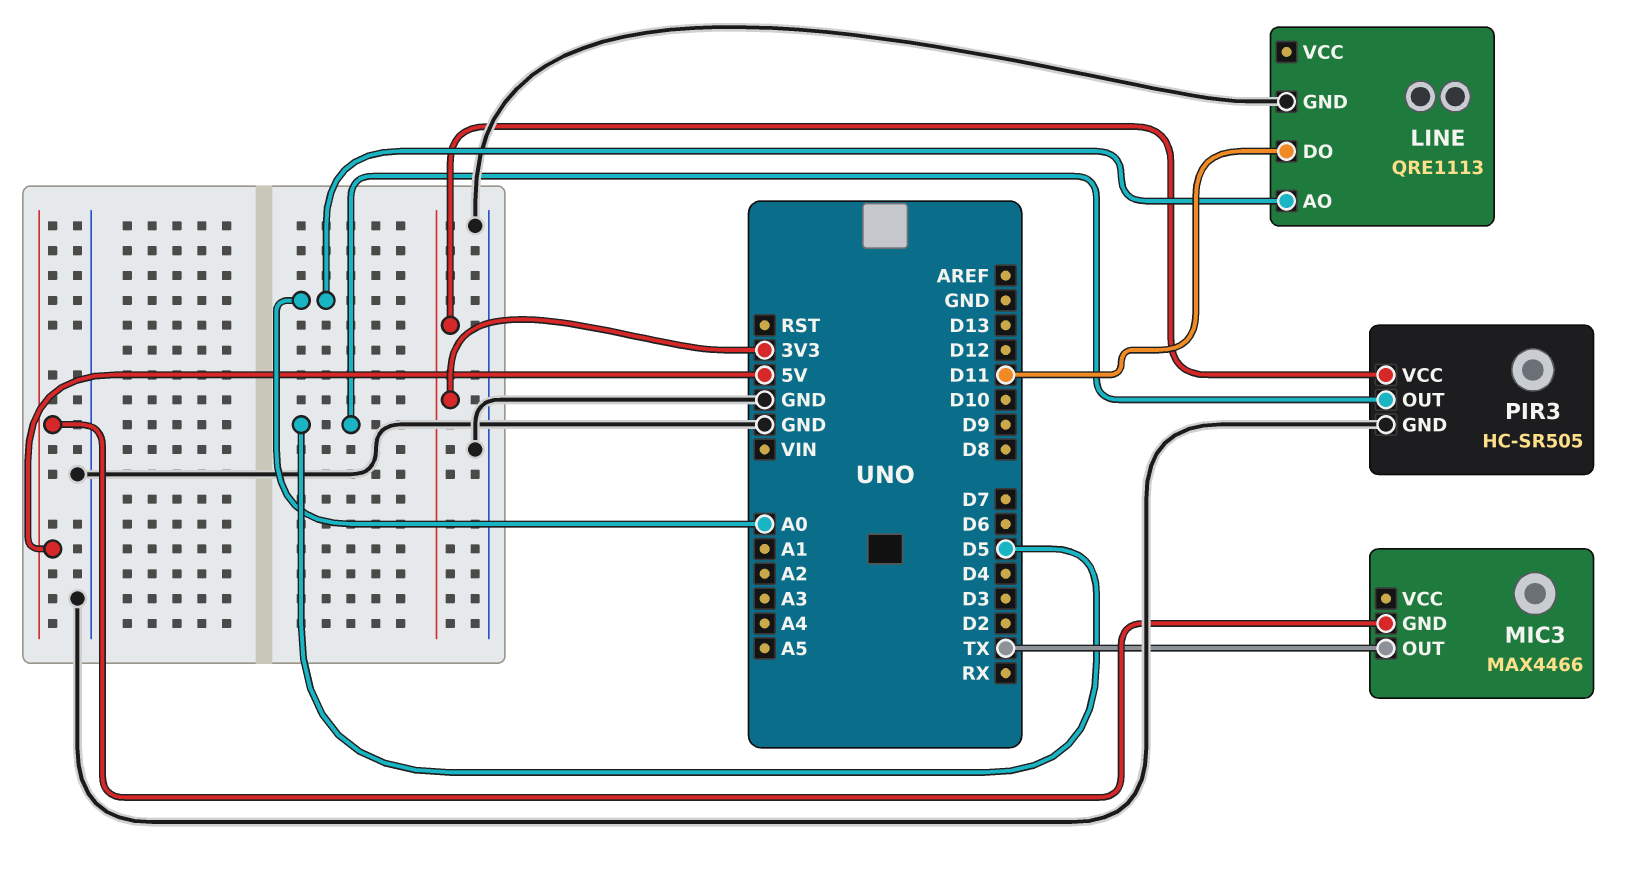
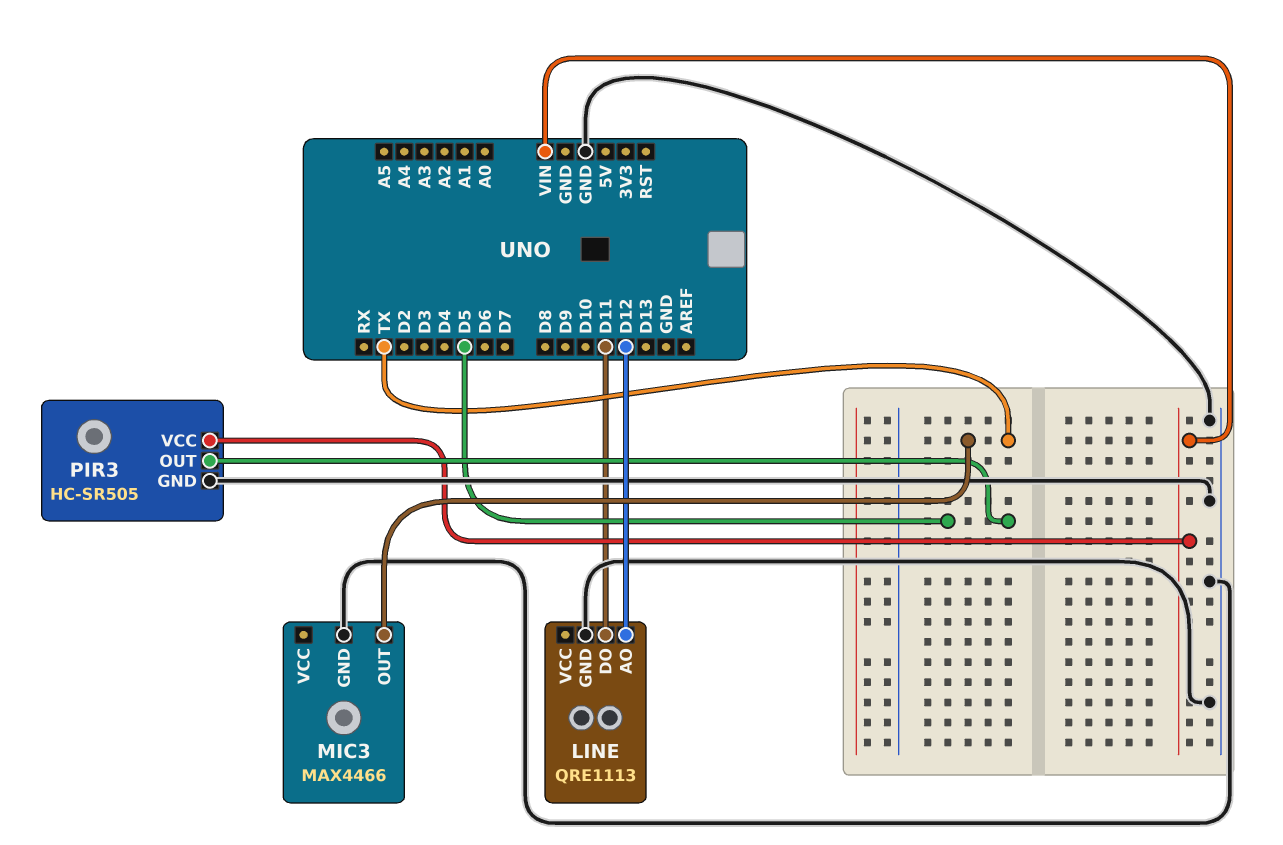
LINE pin AO: A0 -> D12
MIC3 pin GND: 5V -> GND
PIR3 pin VCC: 3V3 -> VIN

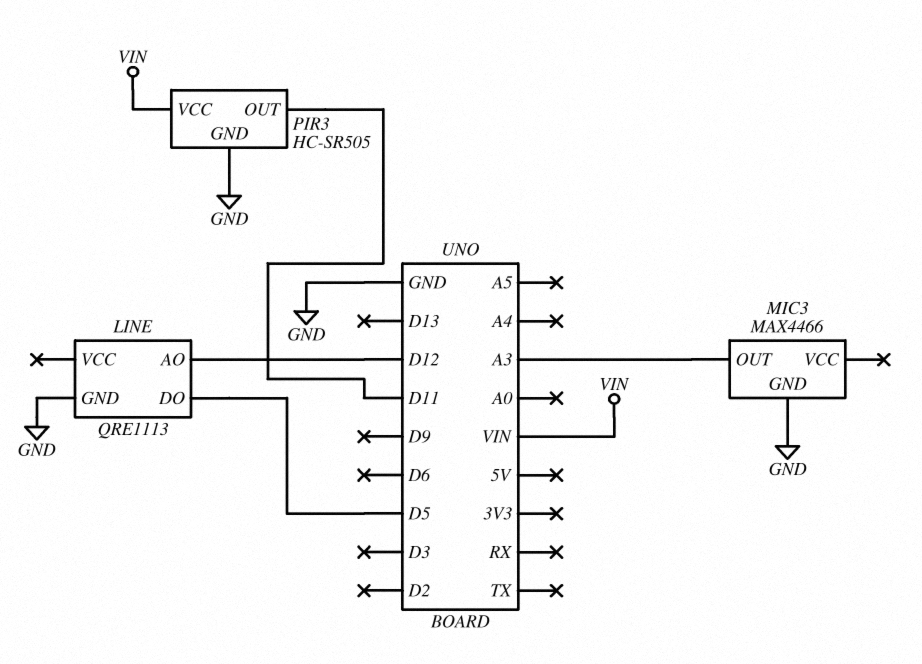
LINE pin DO: D11 -> D5
MIC3 pin OUT: TX -> A3
PIR3 pin OUT: D5 -> D11

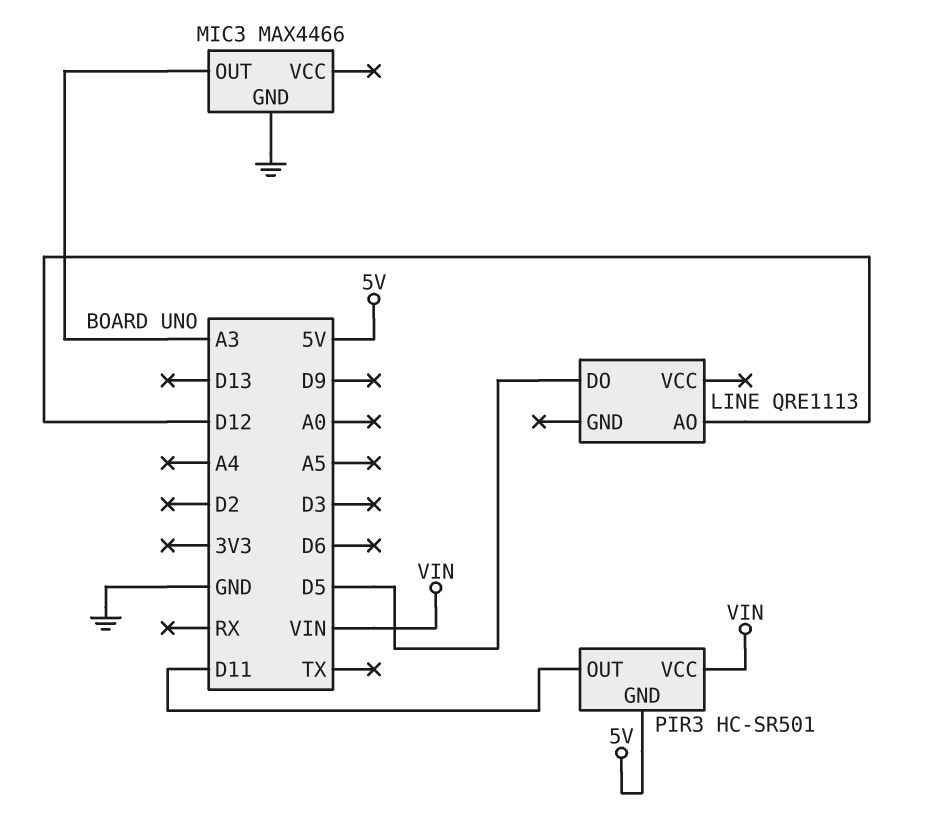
LINE pin GND: GND -> none
PIR3: HC-SR505 -> HC-SR501
PIR3 pin GND: GND -> 5V

